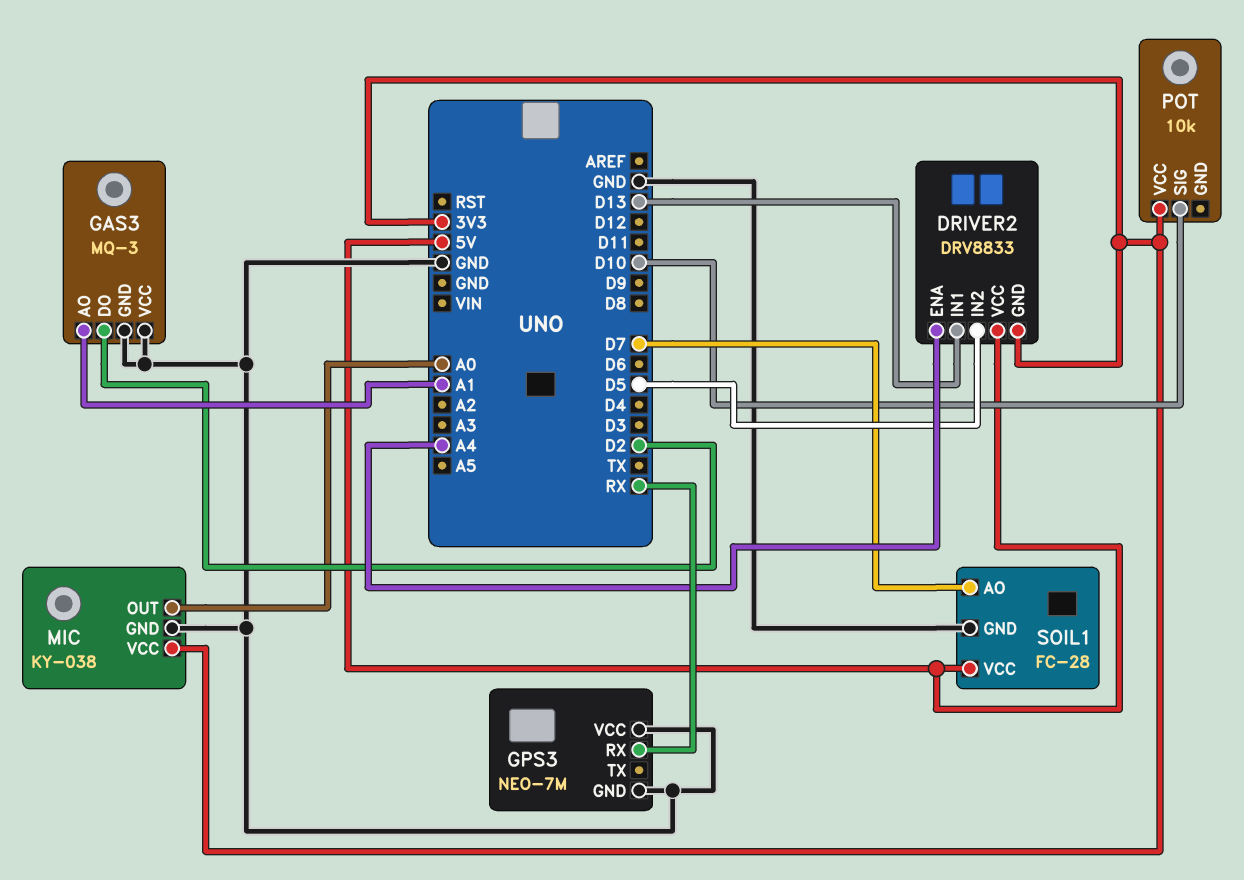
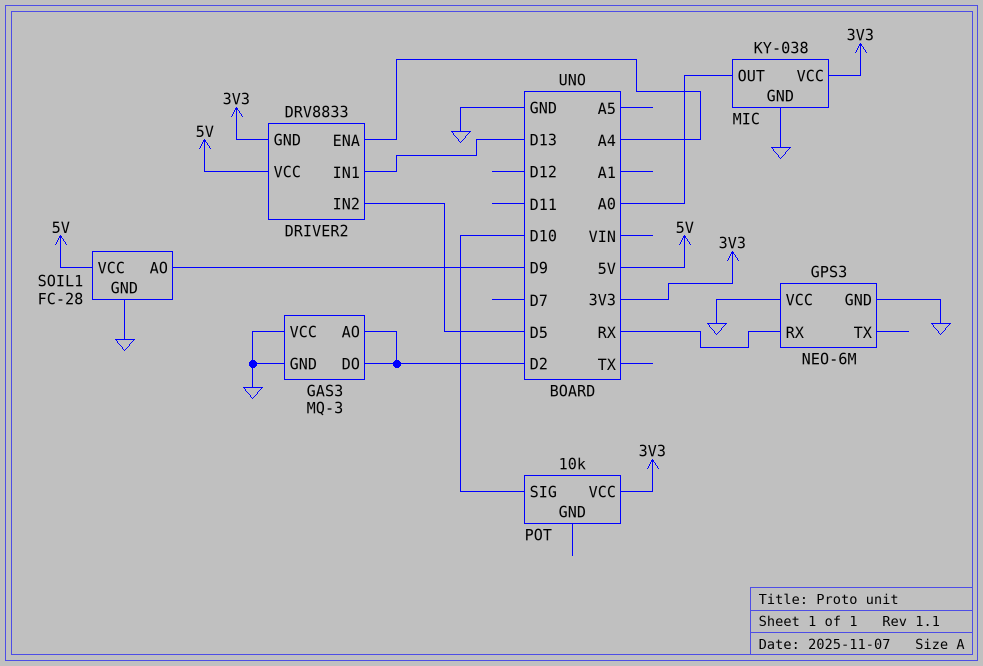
GAS3 pin AO: A1 -> D2
GPS3: NEO-7M -> NEO-6M
SOIL1 pin AO: D7 -> D9

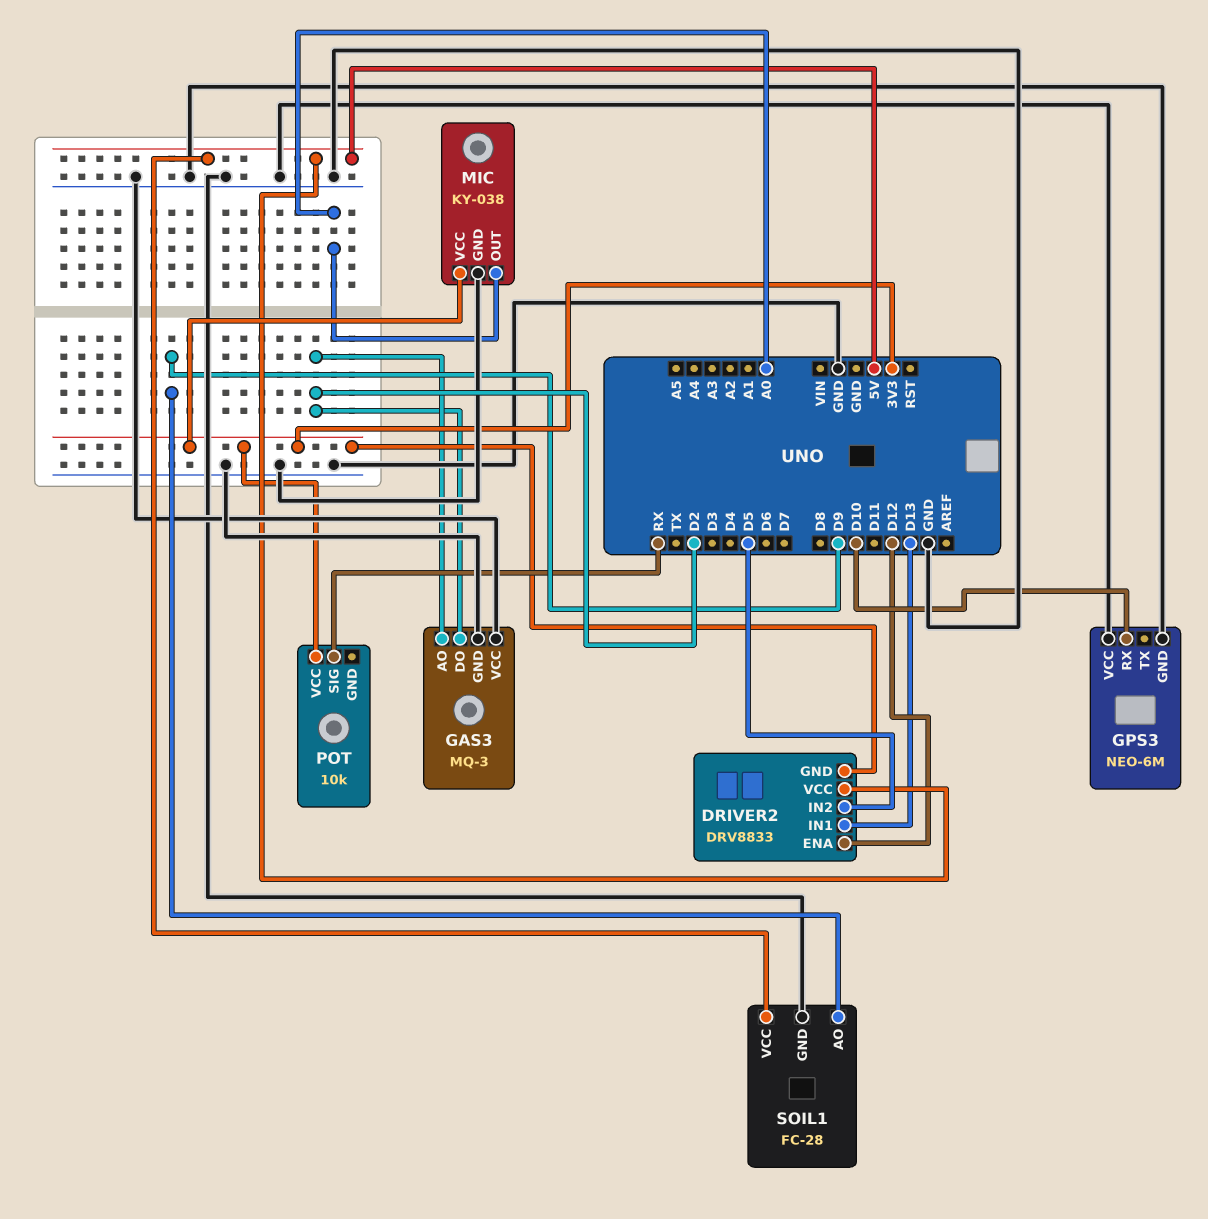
DRIVER2 pin ENA: A4 -> D12
GPS3 pin RX: RX -> D10
POT pin SIG: D10 -> RX

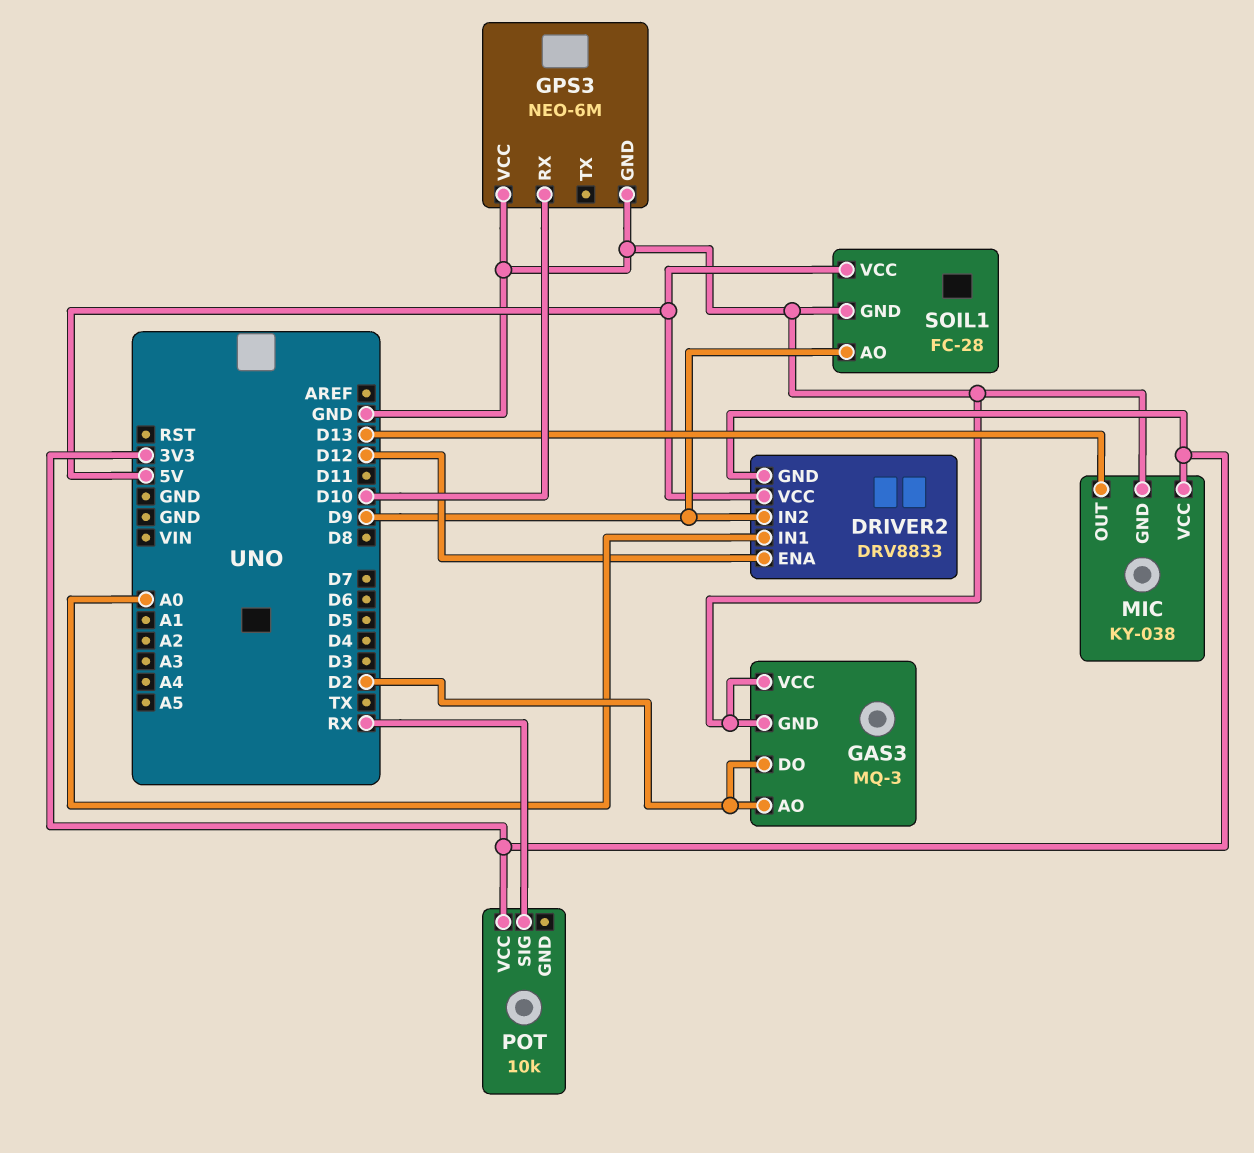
DRIVER2 pin IN1: D13 -> A0
DRIVER2 pin IN2: D5 -> D9
MIC pin OUT: A0 -> D13

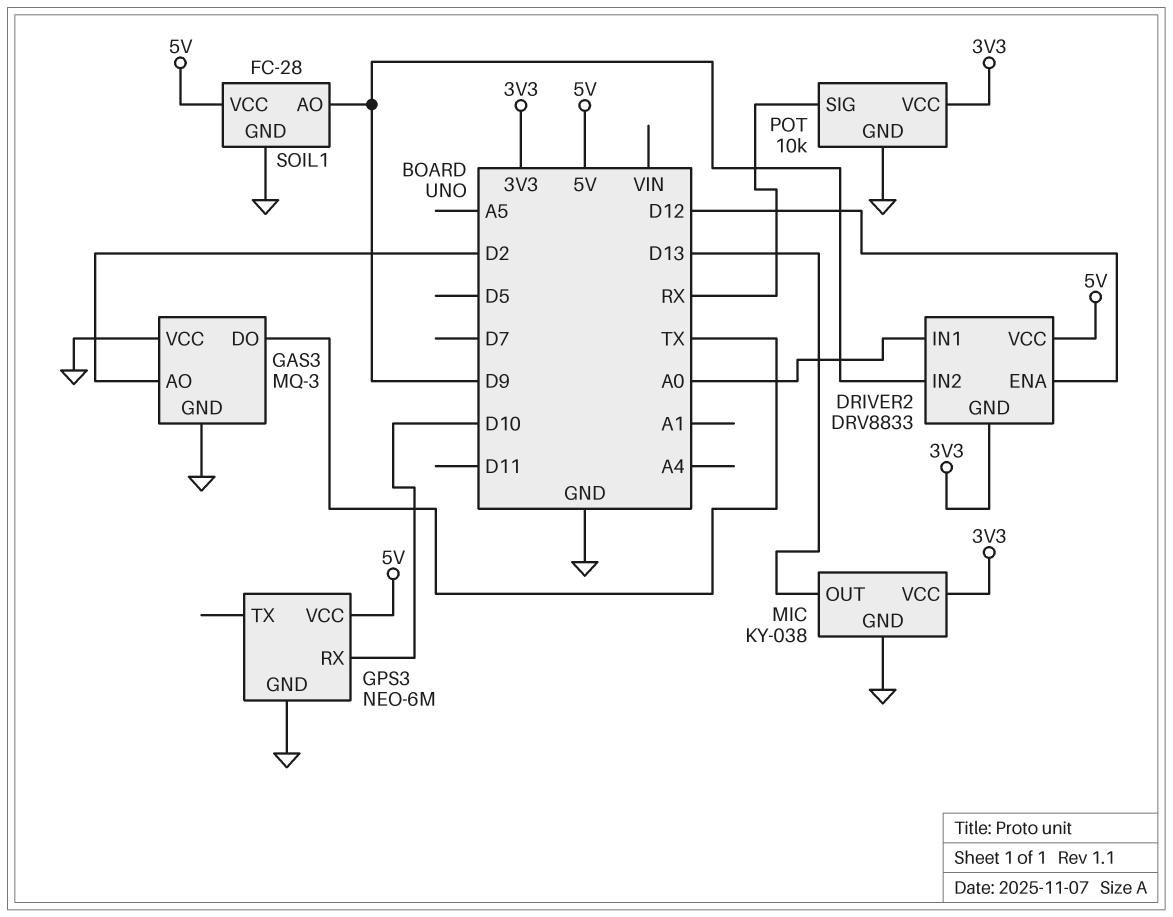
GAS3 pin DO: D2 -> TX
GPS3 pin VCC: GND -> 5V
POT pin GND: none -> GND

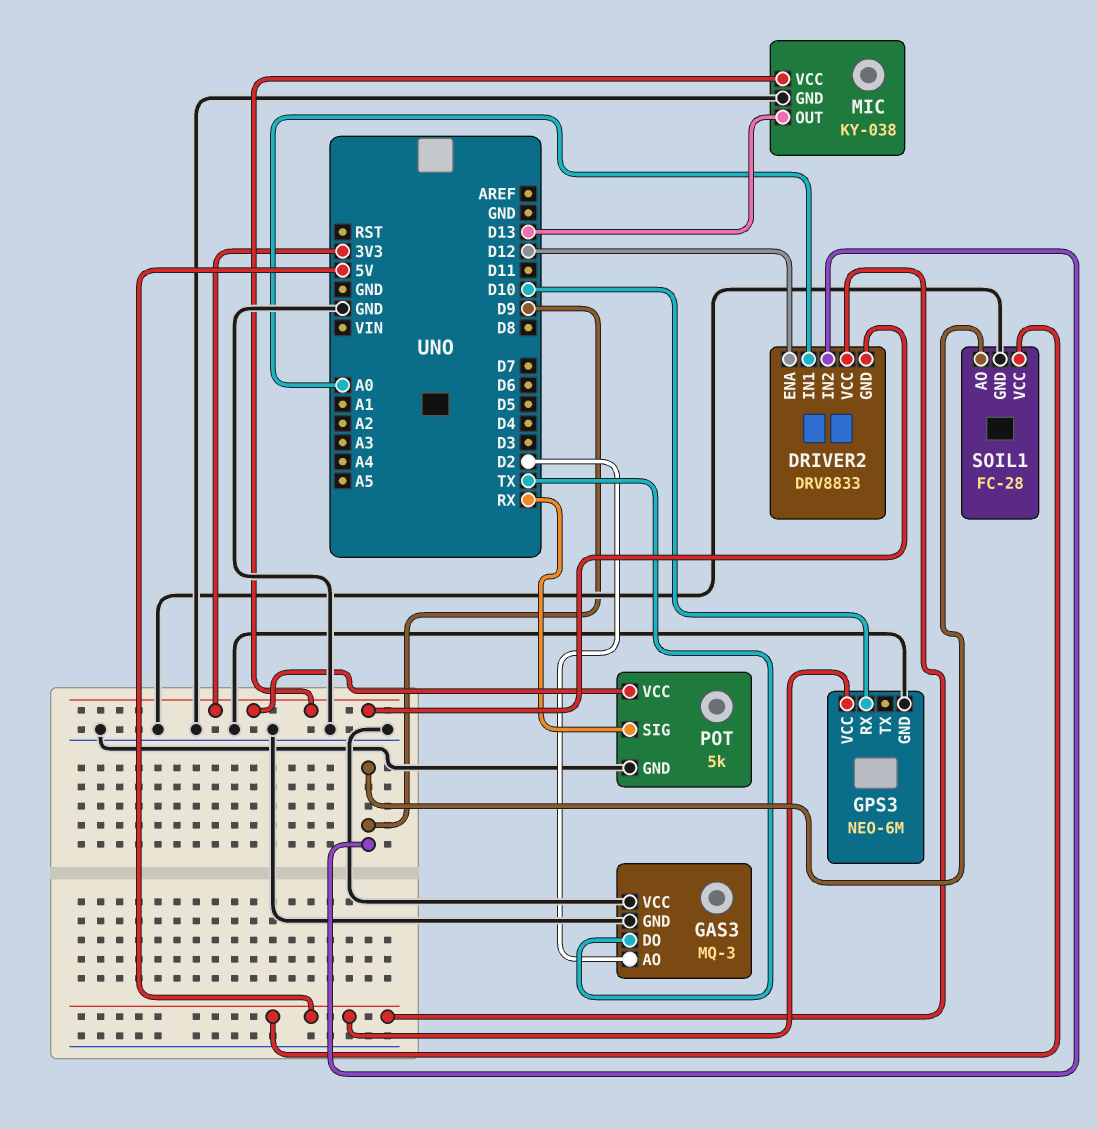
POT: 10k -> 5k

